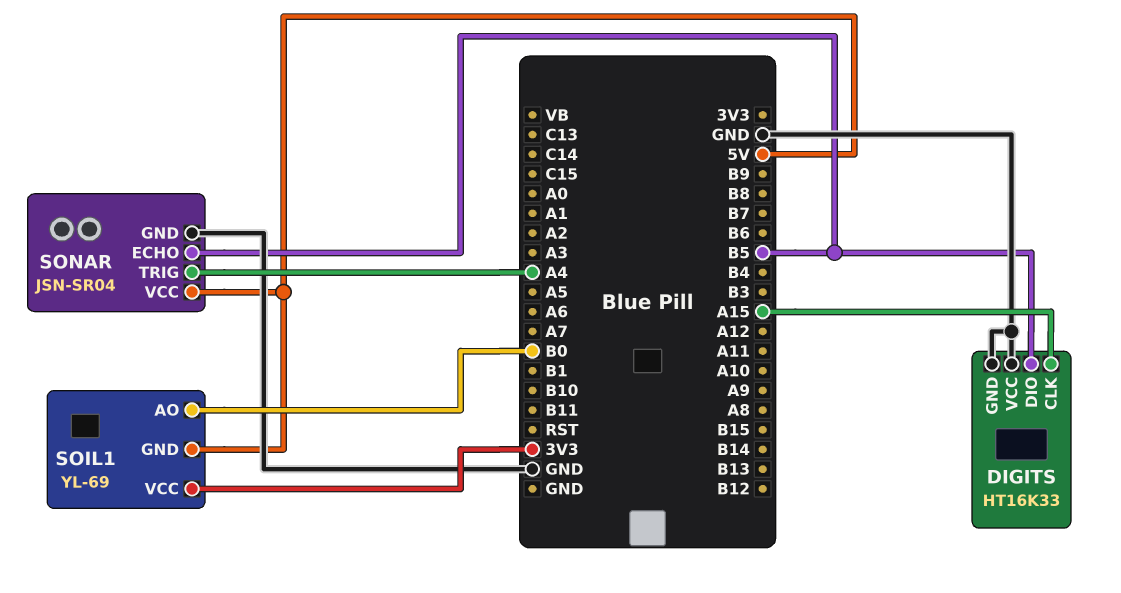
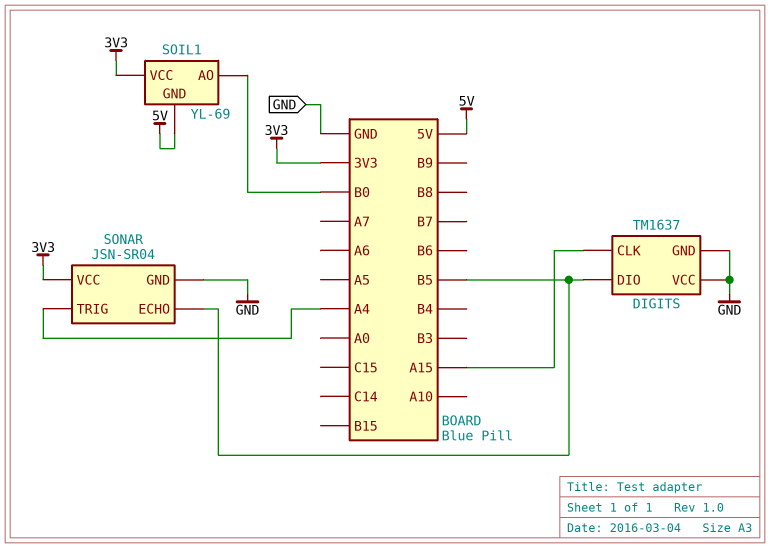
DIGITS: HT16K33 -> TM1637
SONAR pin VCC: 5V -> 3V3

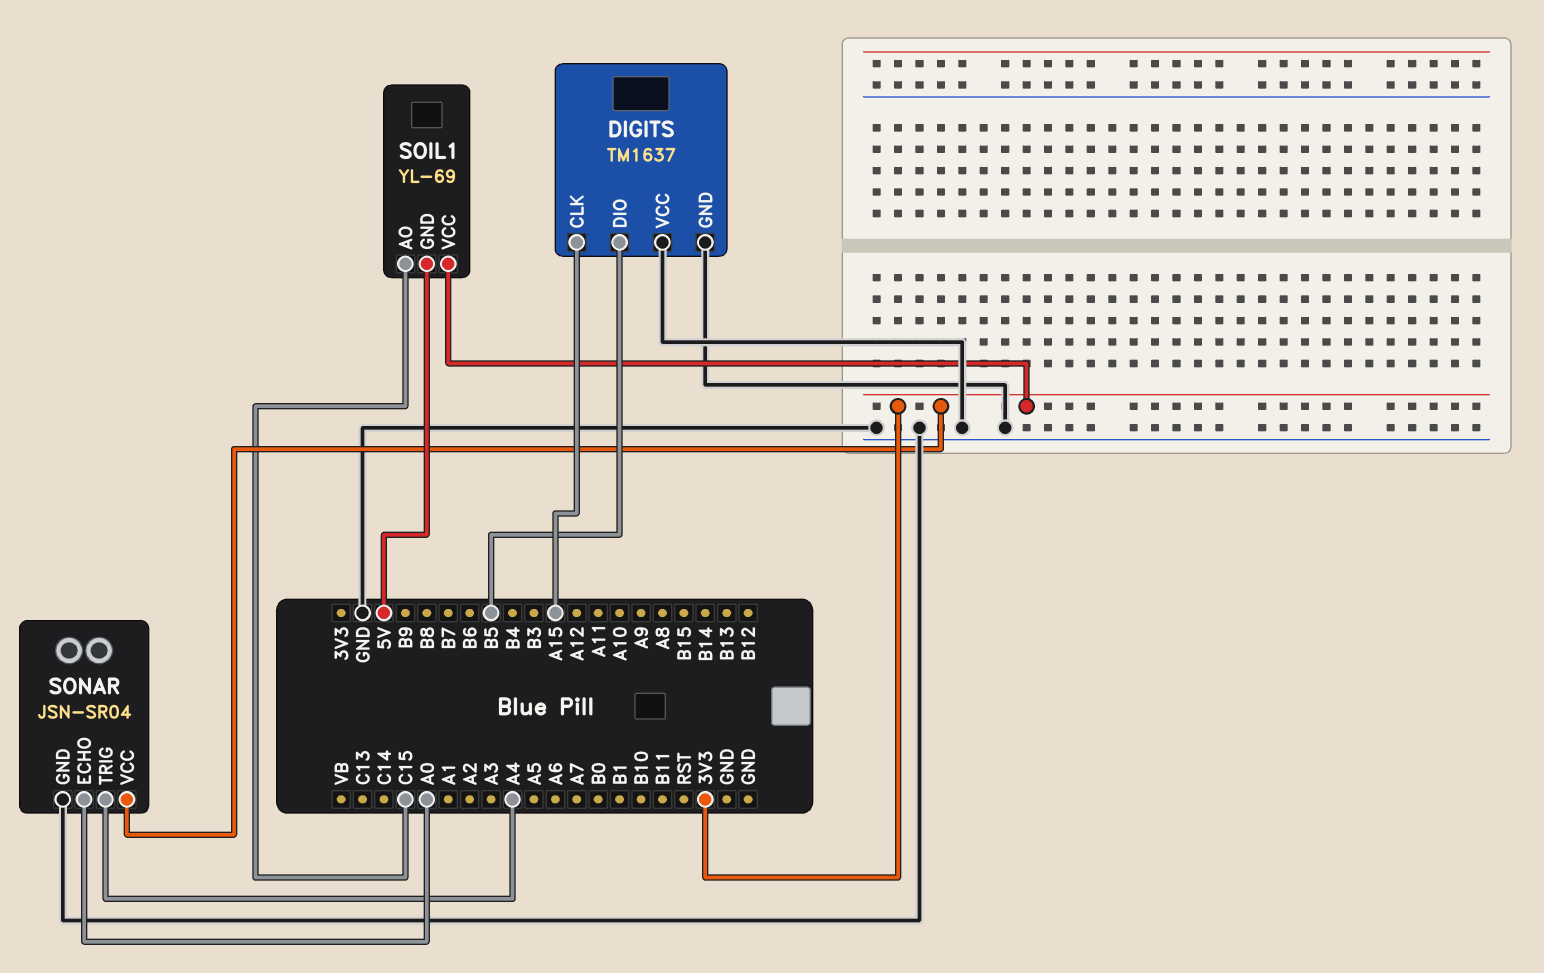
SOIL1 pin AO: B0 -> C15
SONAR pin ECHO: B5 -> A0

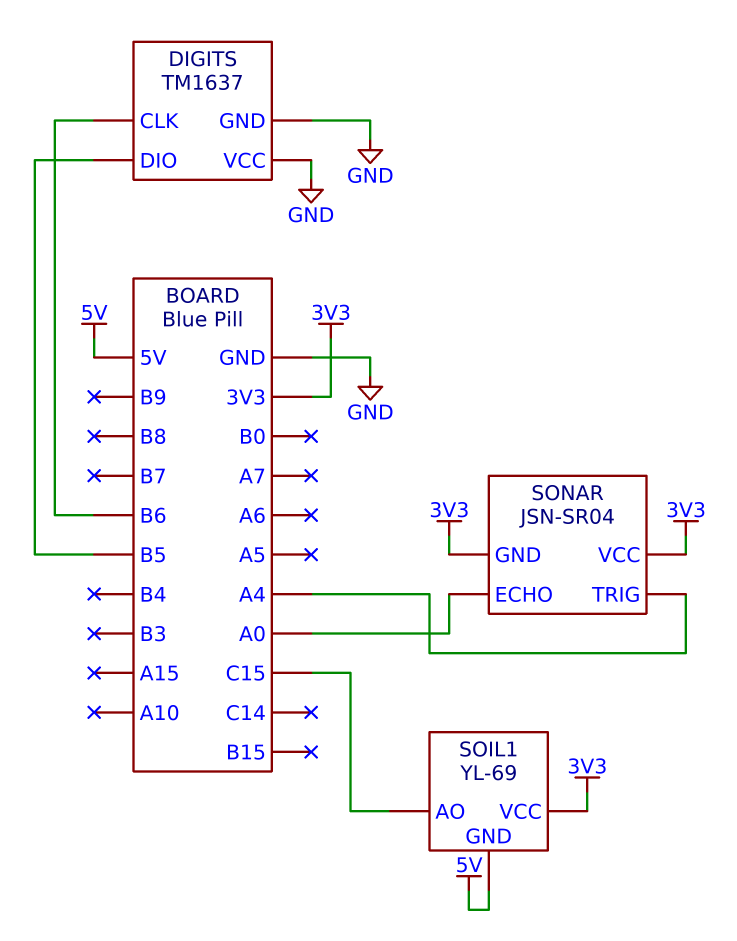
DIGITS pin CLK: A15 -> B6
SONAR pin GND: GND -> 3V3

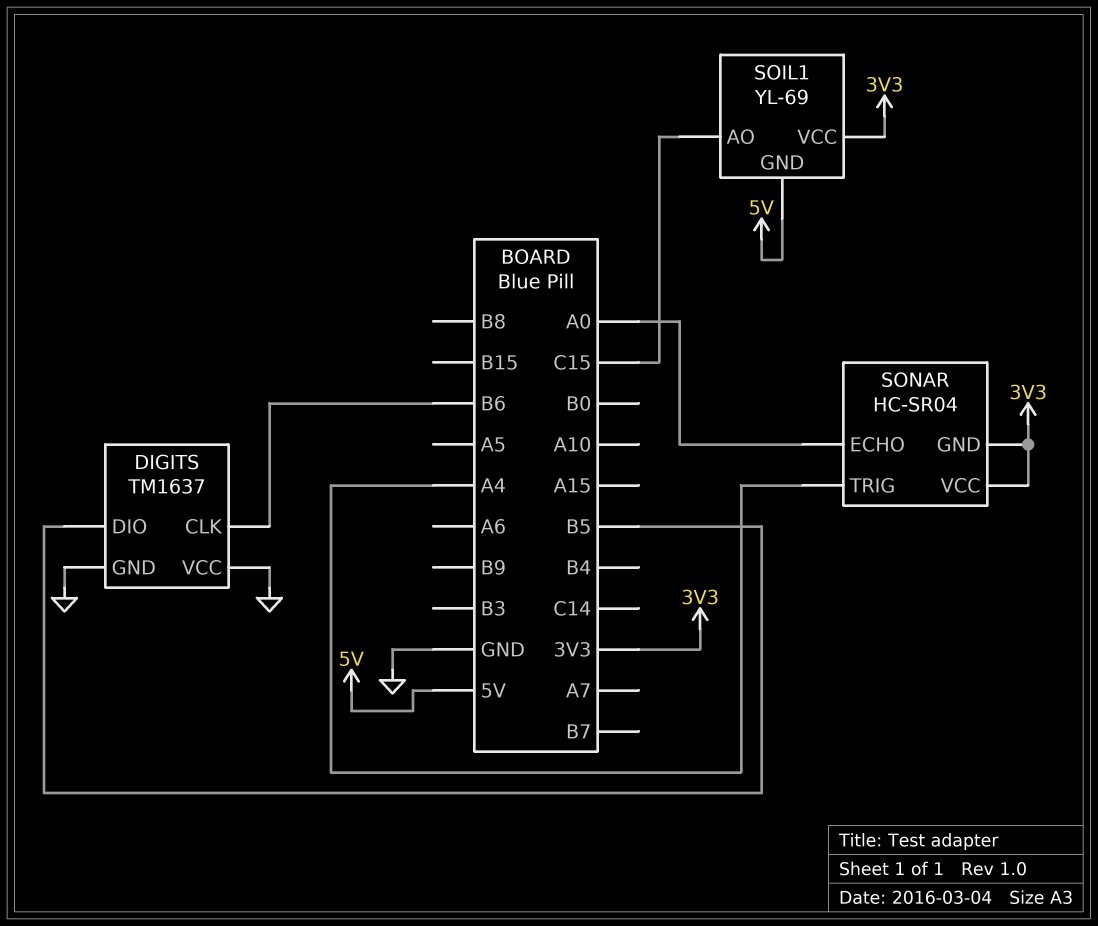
SONAR: JSN-SR04 -> HC-SR04

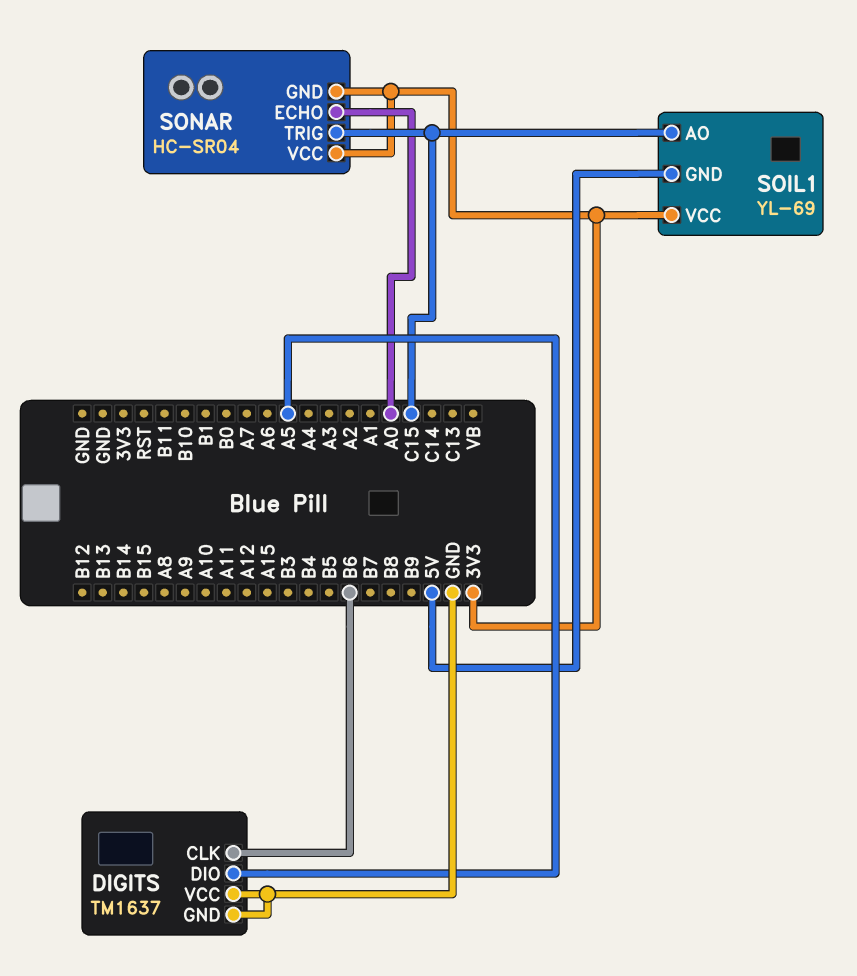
DIGITS pin DIO: B5 -> A5
SONAR pin TRIG: A4 -> C15

